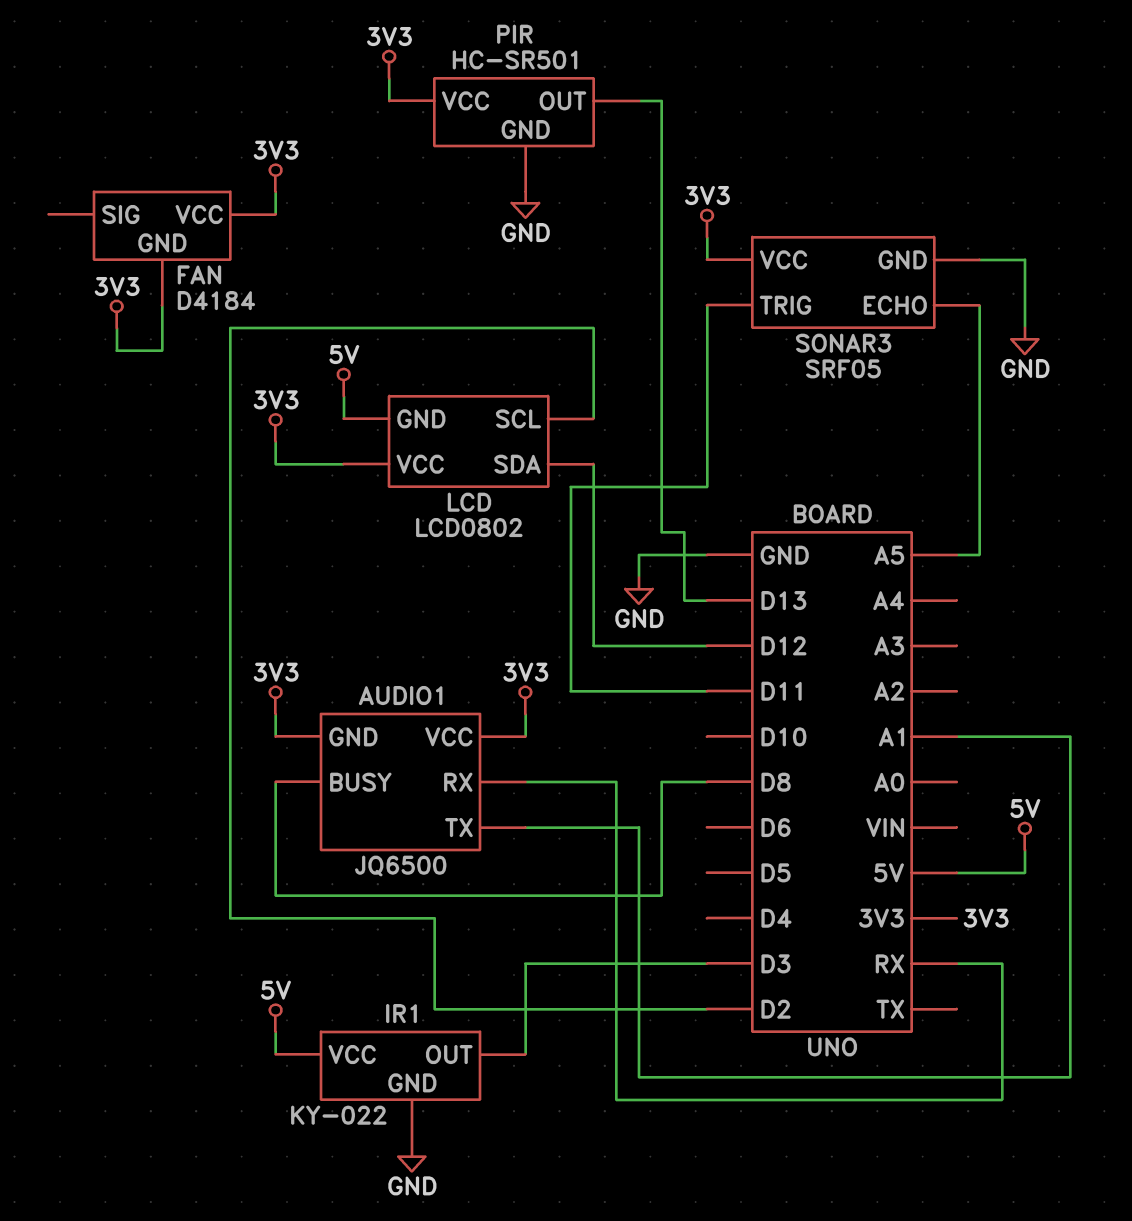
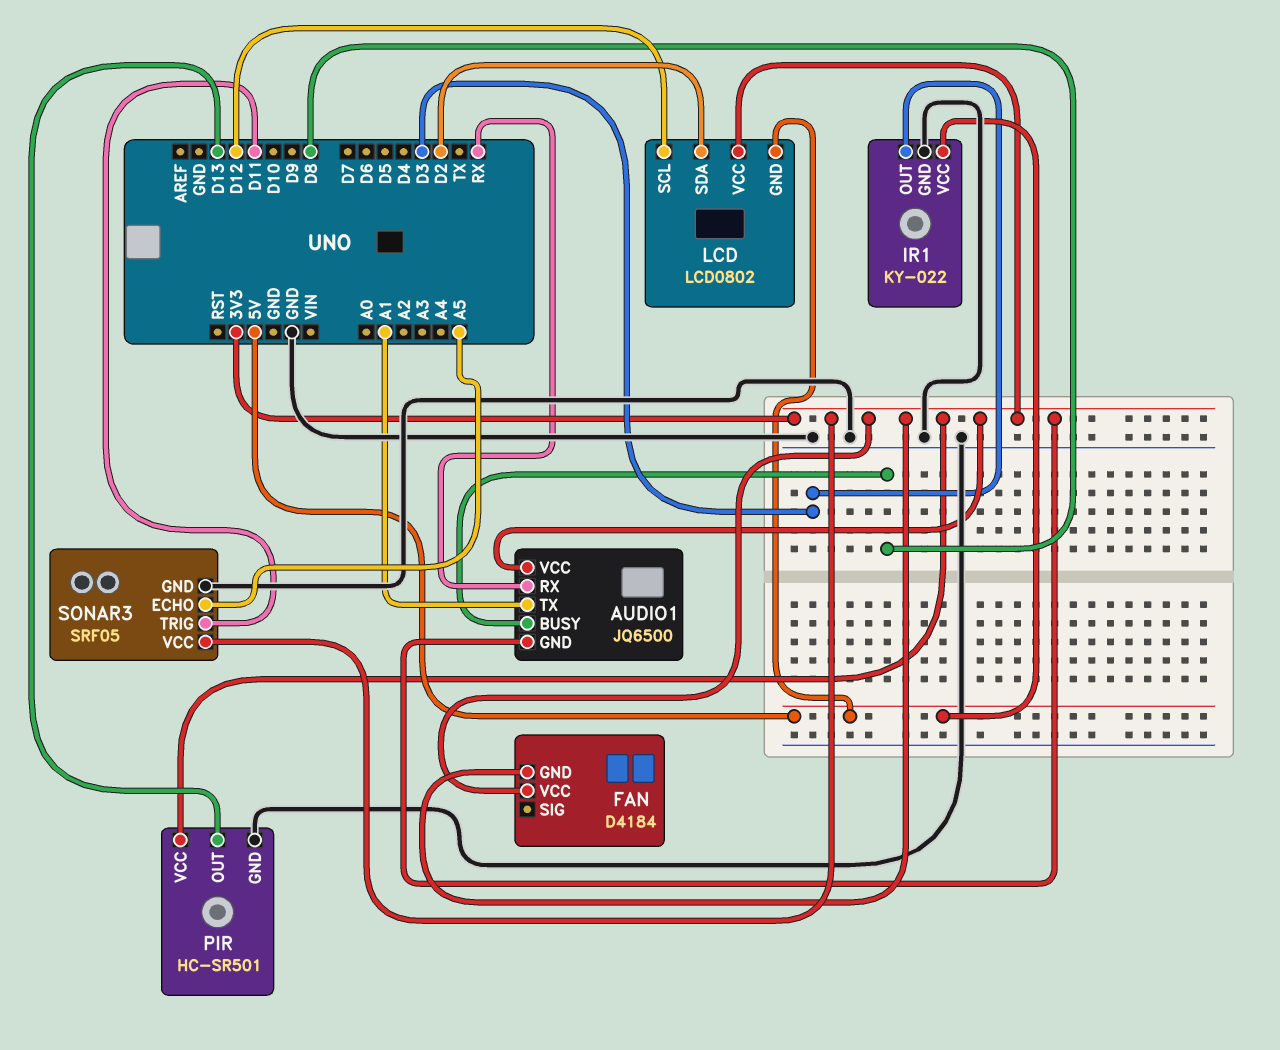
LCD pin SCL: D2 -> D12
LCD pin SDA: D12 -> D2

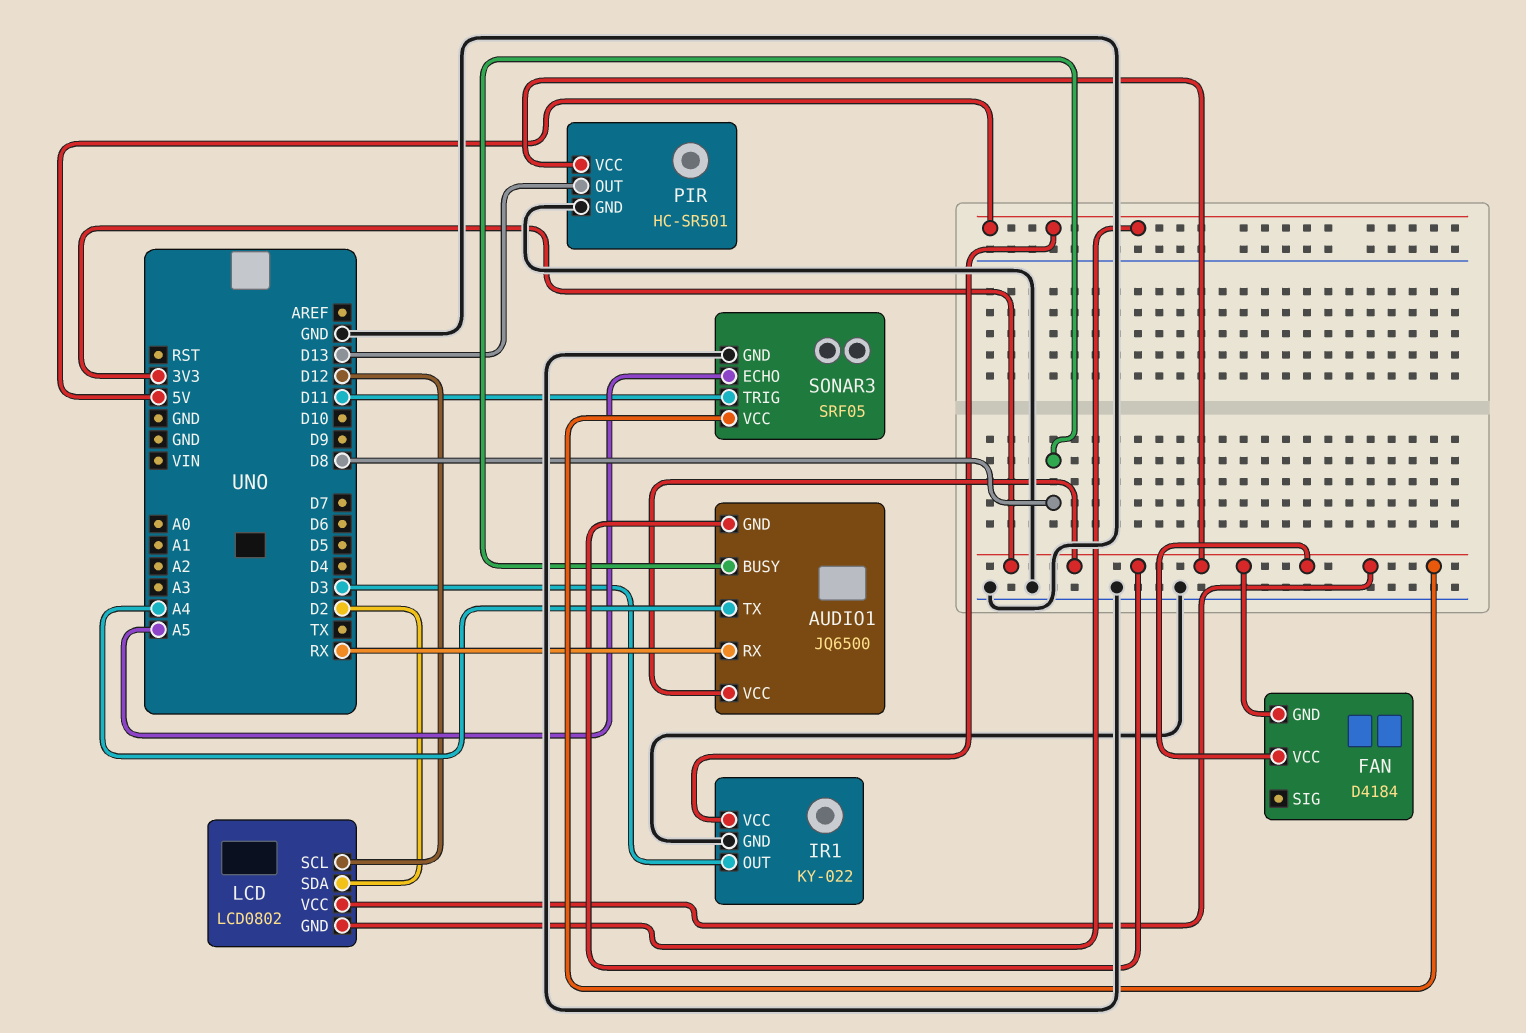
AUDIO1 pin TX: A1 -> A4

